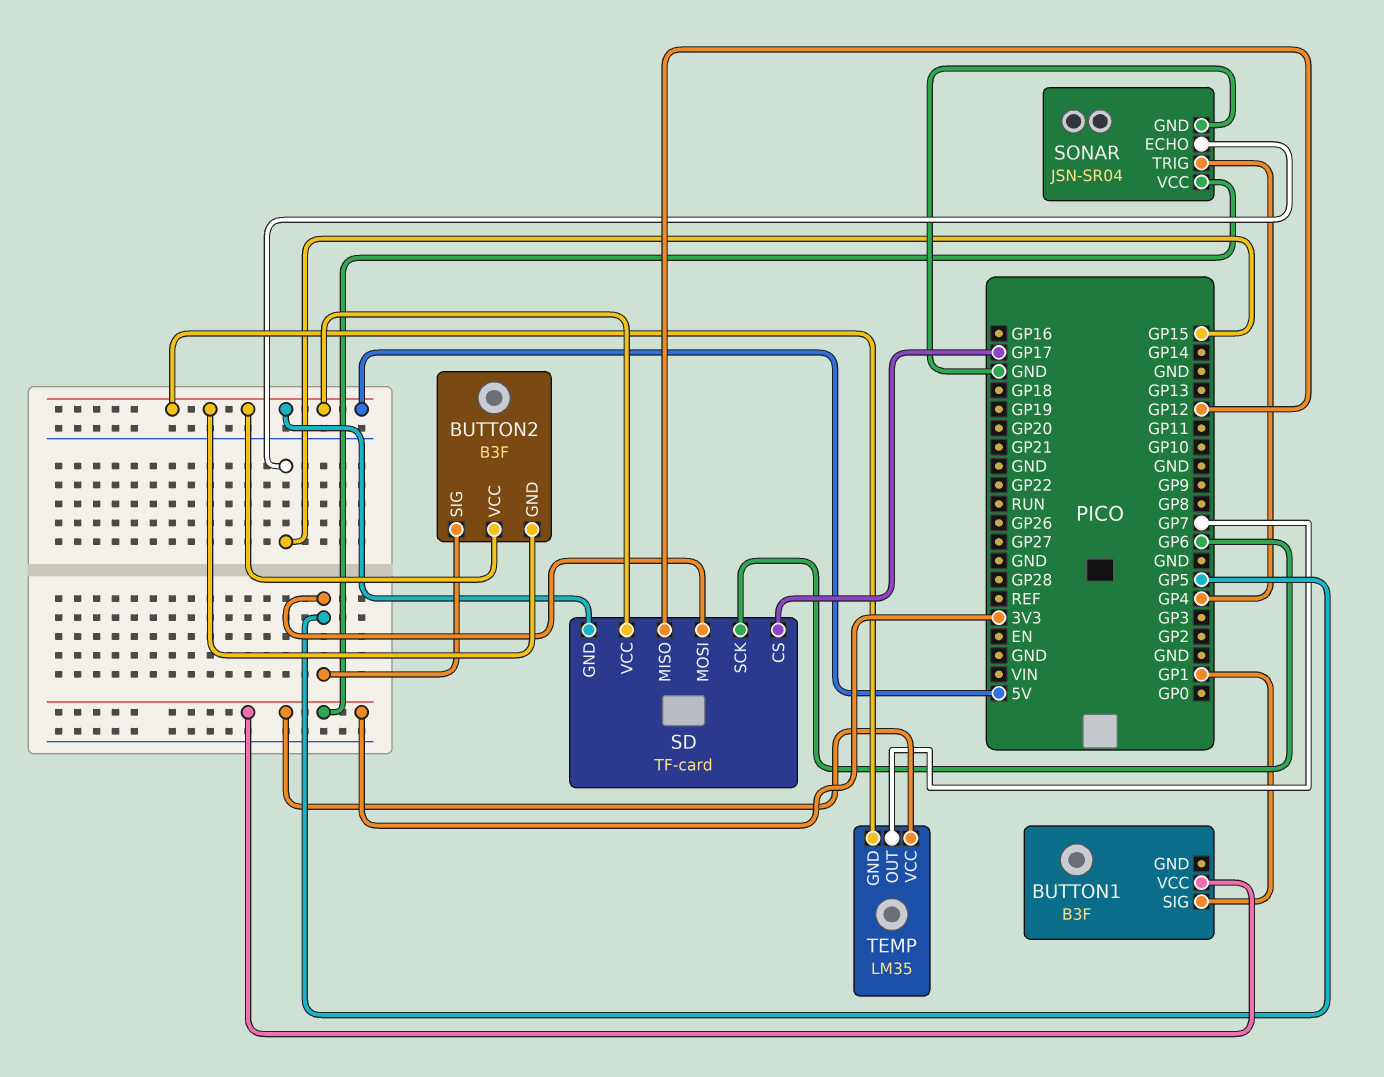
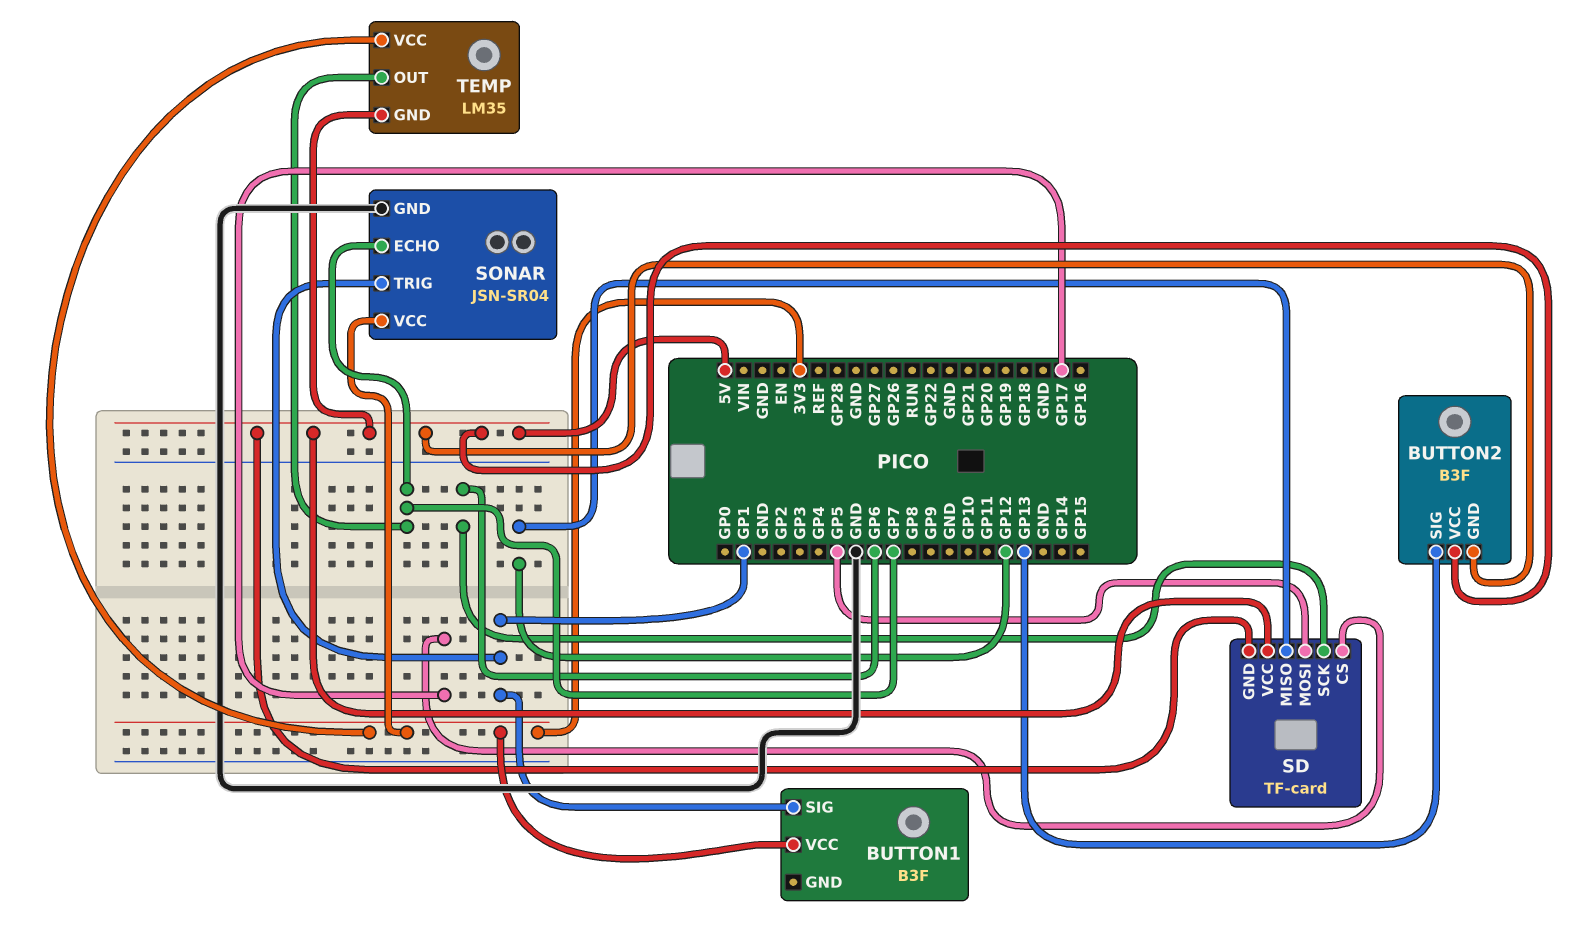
BUTTON2 pin SIG: GP5 -> GP13
SONAR pin ECHO: GP15 -> GP7
SONAR pin TRIG: GP4 -> GP1

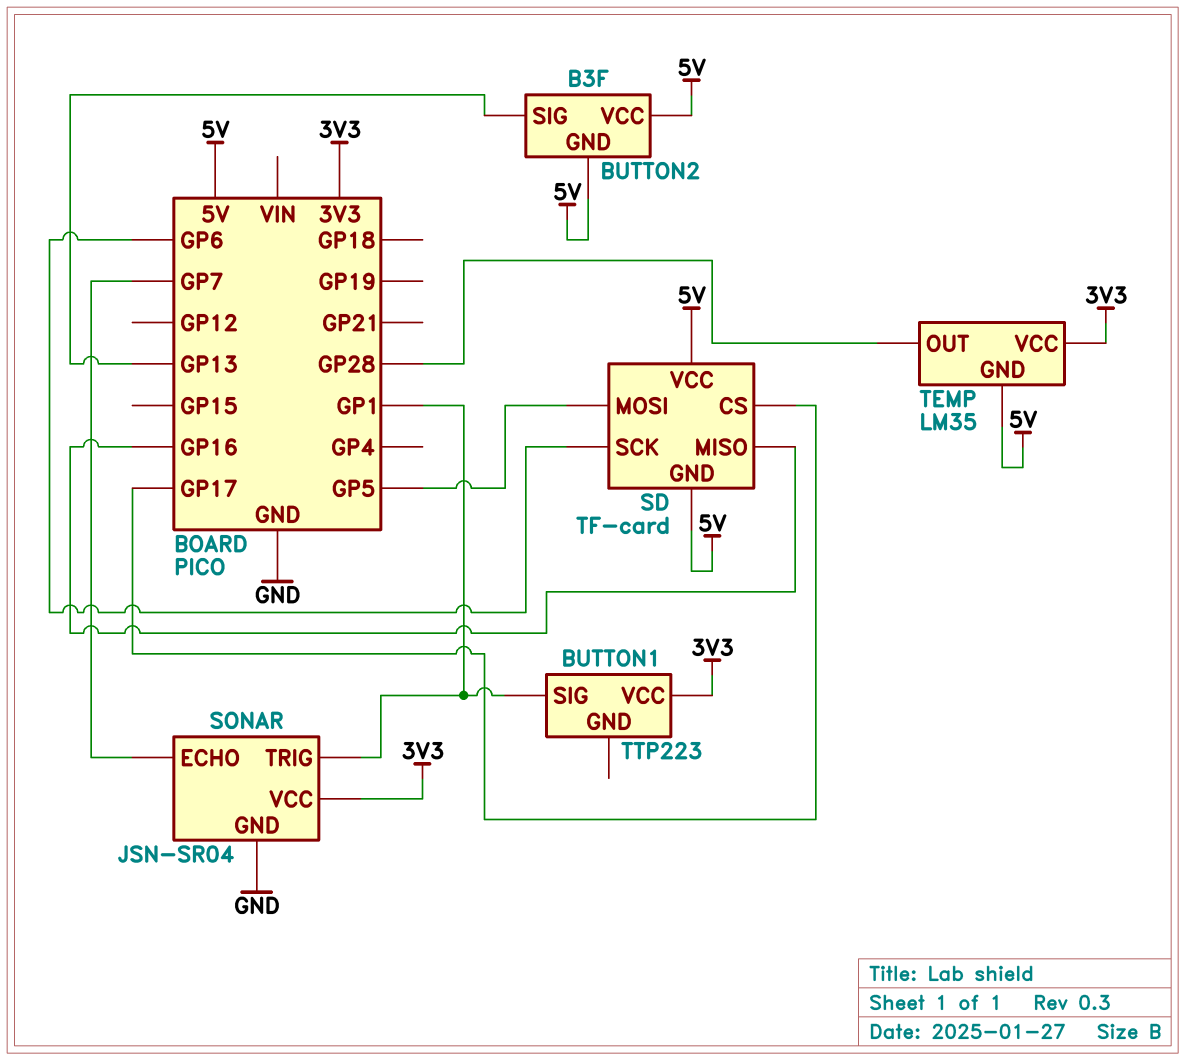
BUTTON1: B3F -> TTP223
SD pin MISO: GP12 -> GP16
TEMP pin OUT: GP7 -> GP28

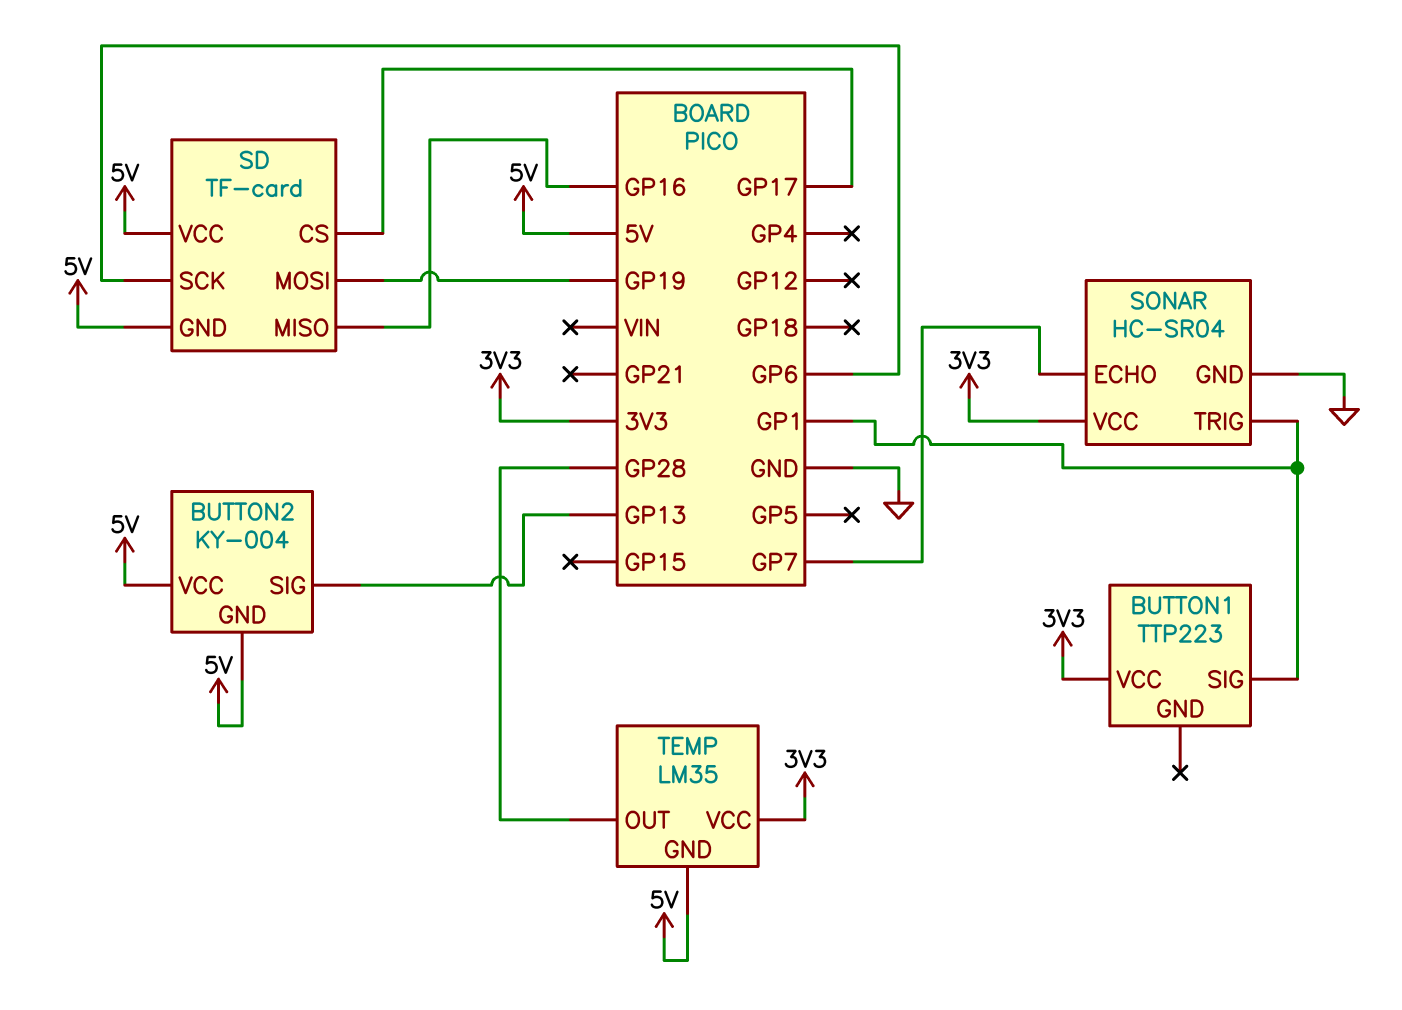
BUTTON2: B3F -> KY-004
SD pin MOSI: GP5 -> GP19
SONAR: JSN-SR04 -> HC-SR04

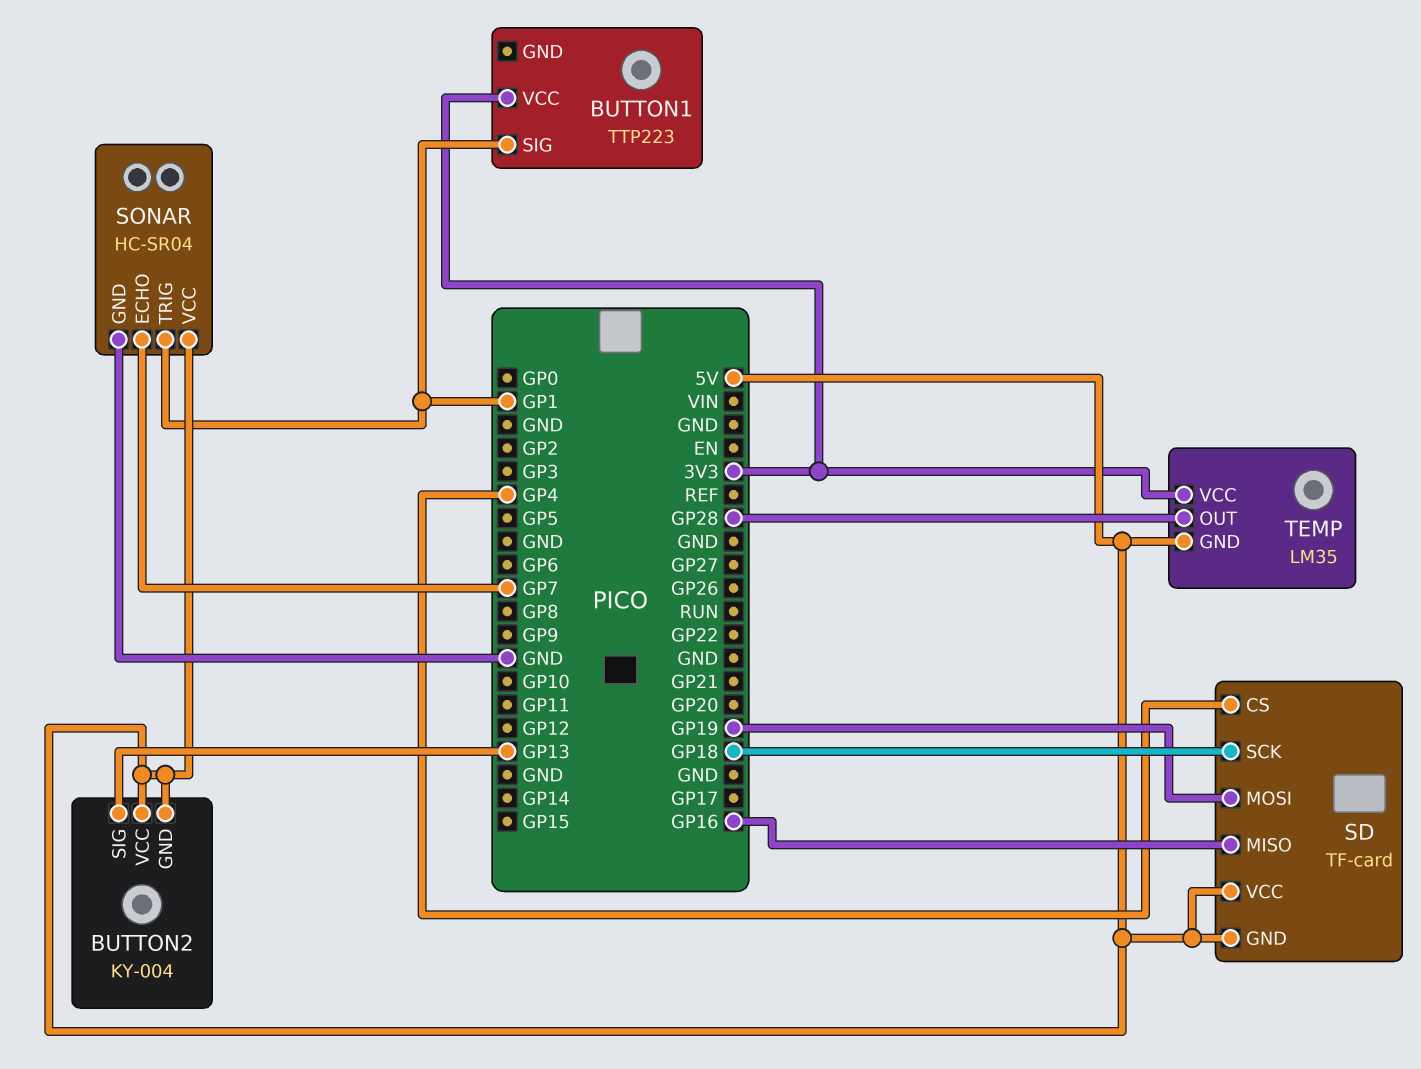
SD pin CS: GP17 -> GP4
SD pin SCK: GP6 -> GP18
SONAR pin VCC: 3V3 -> 5V

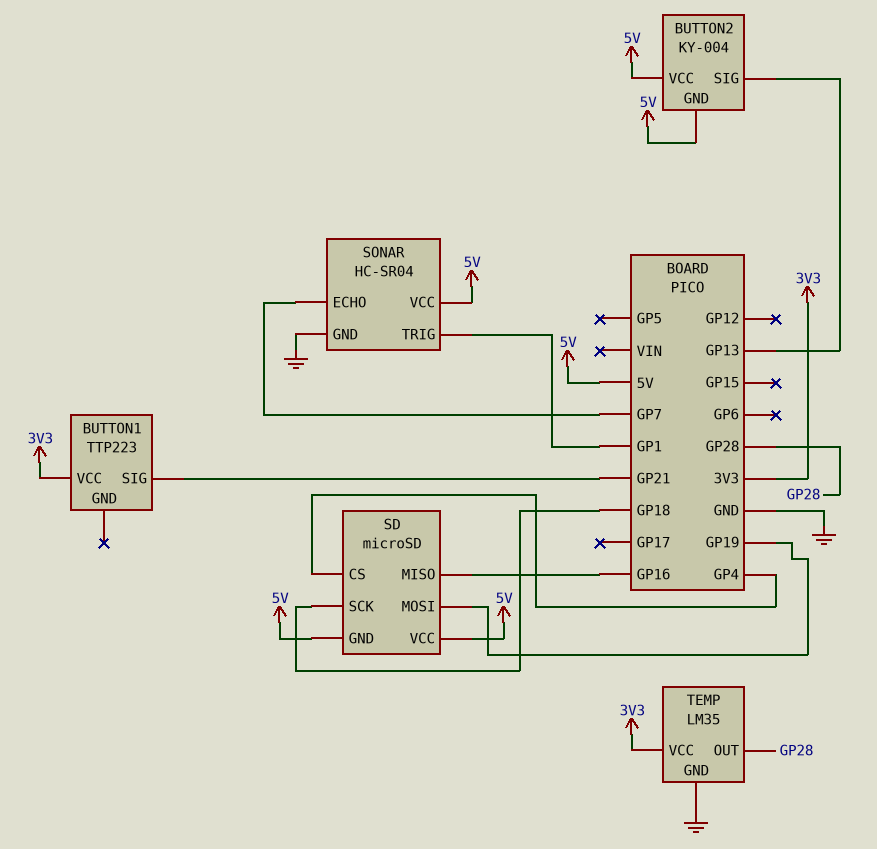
BUTTON1 pin SIG: GP1 -> GP21
SD: TF-card -> microSD
TEMP pin GND: 5V -> GND

